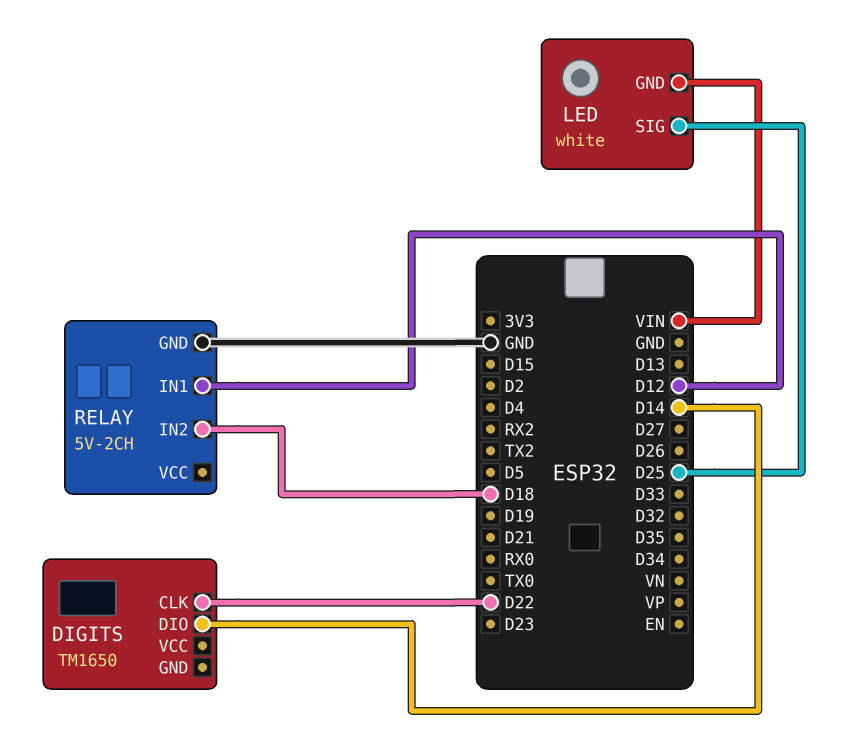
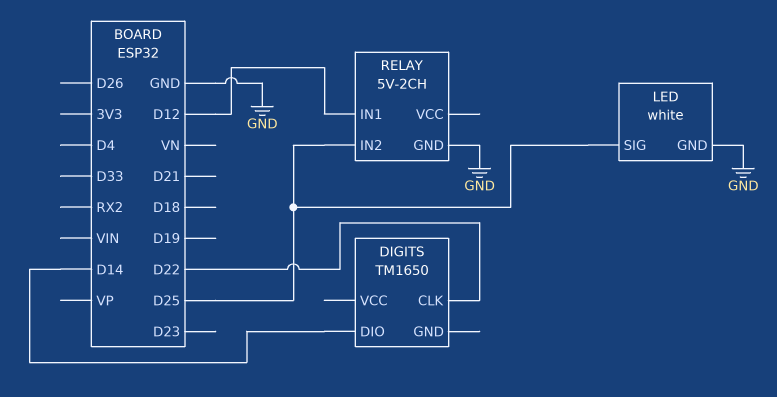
LED pin GND: VIN -> GND
RELAY pin IN2: D18 -> D25

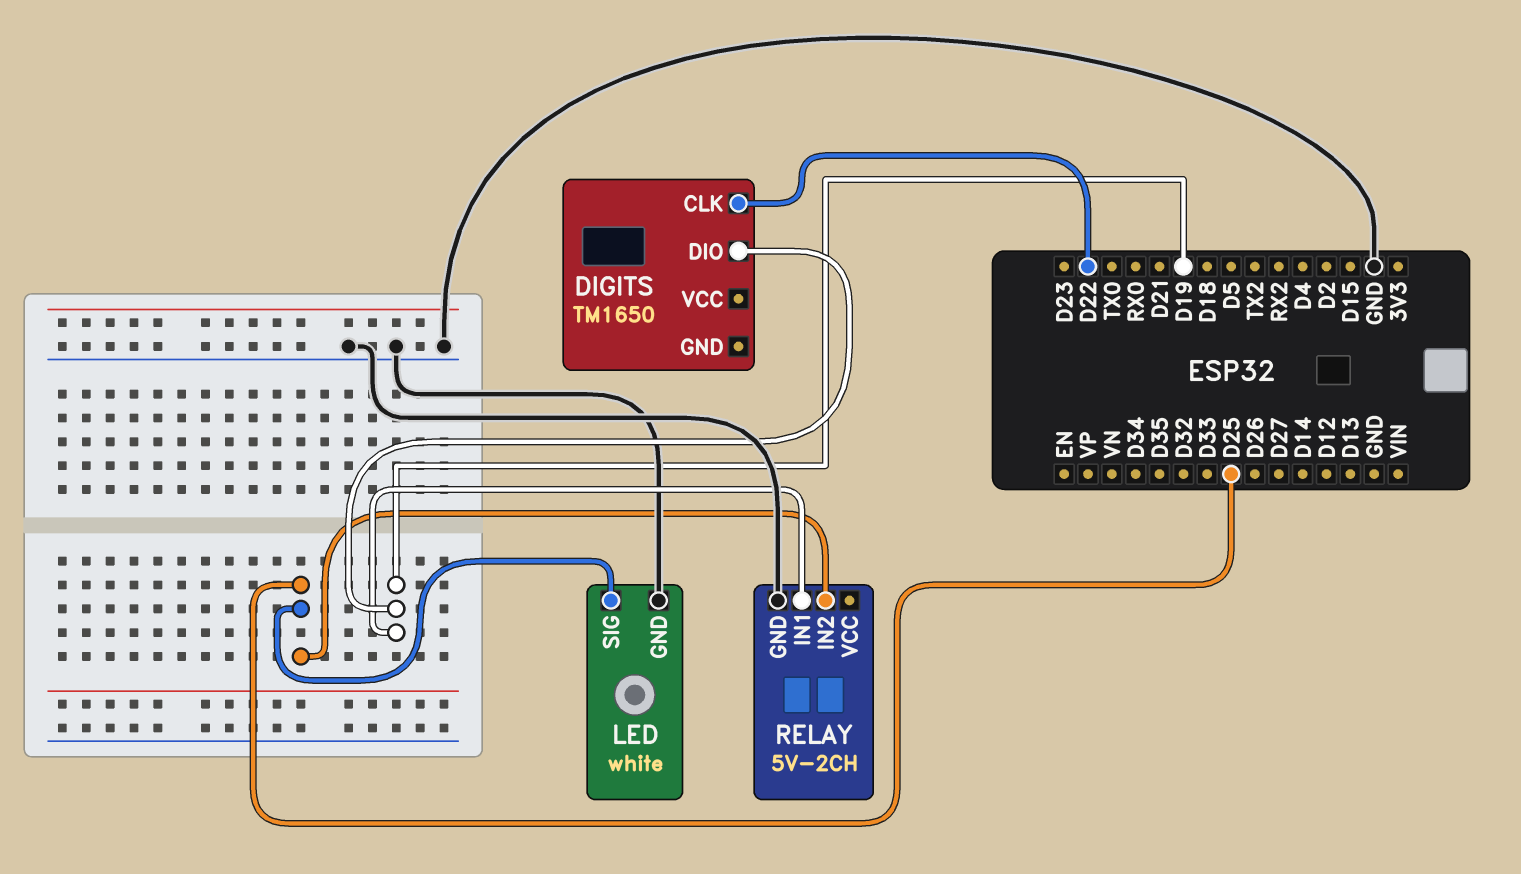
DIGITS pin DIO: D14 -> D19
RELAY pin IN1: D12 -> D19

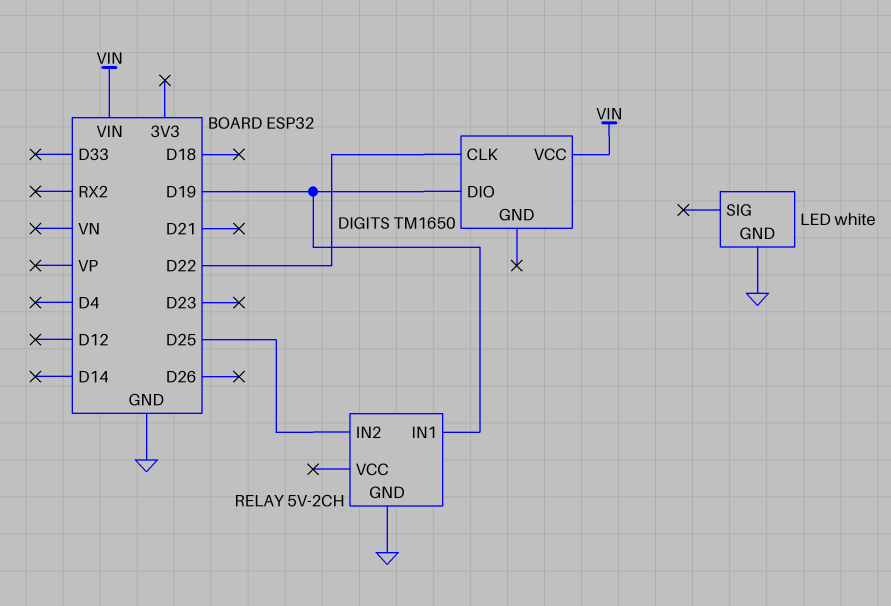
DIGITS pin VCC: none -> VIN
LED pin SIG: D25 -> none

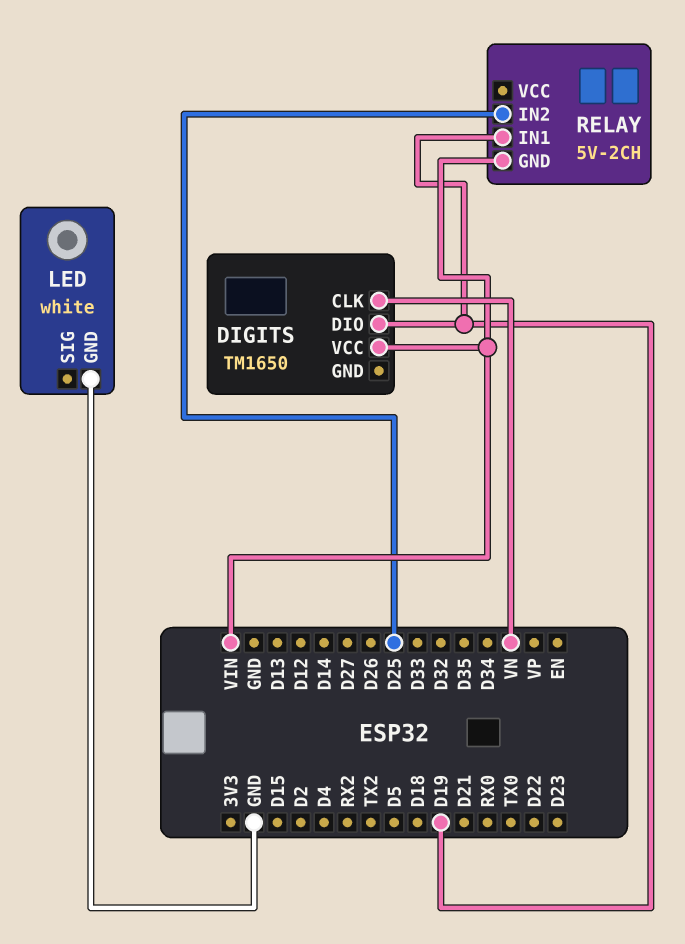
DIGITS pin CLK: D22 -> VN
RELAY pin GND: GND -> VIN

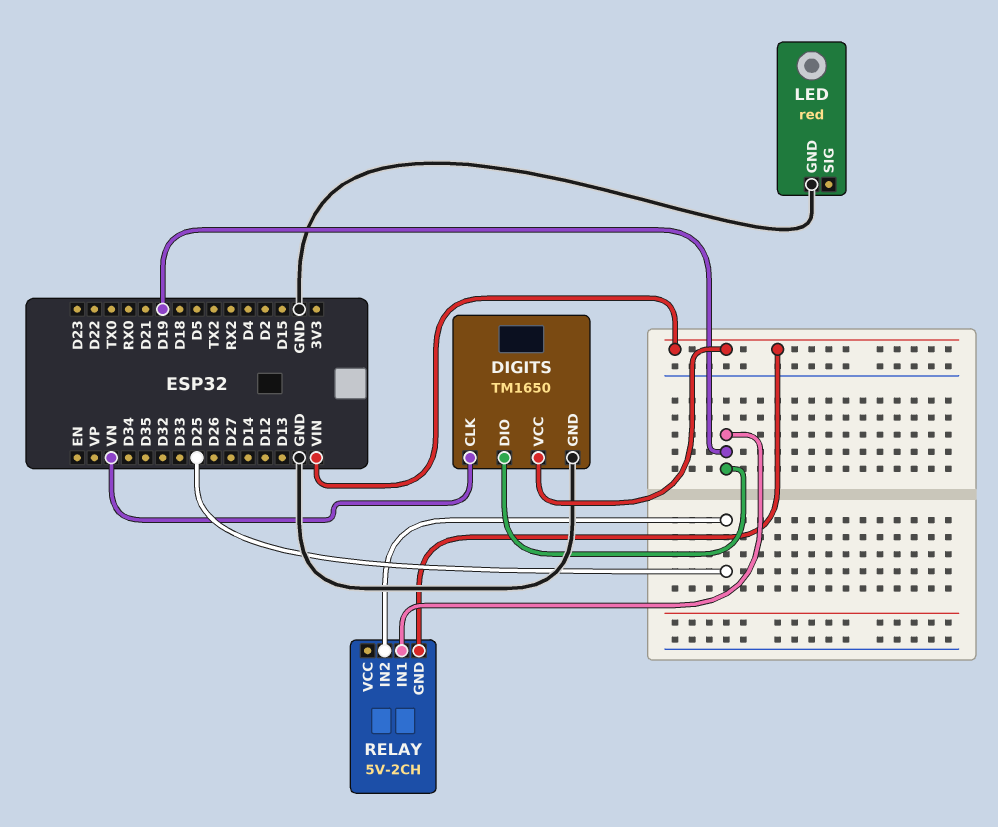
DIGITS pin GND: none -> GND
LED: white -> red

